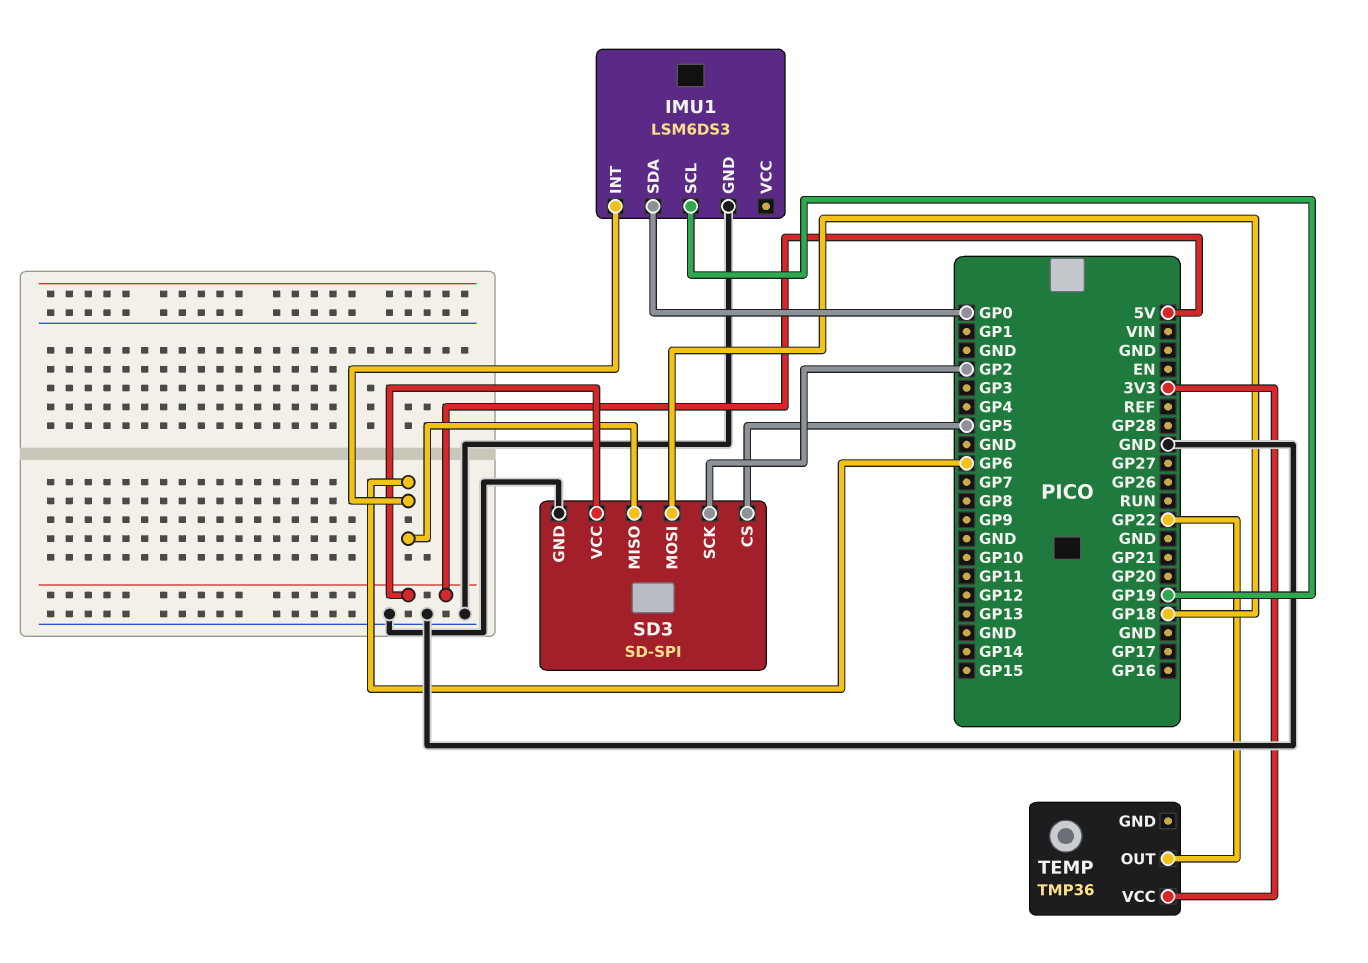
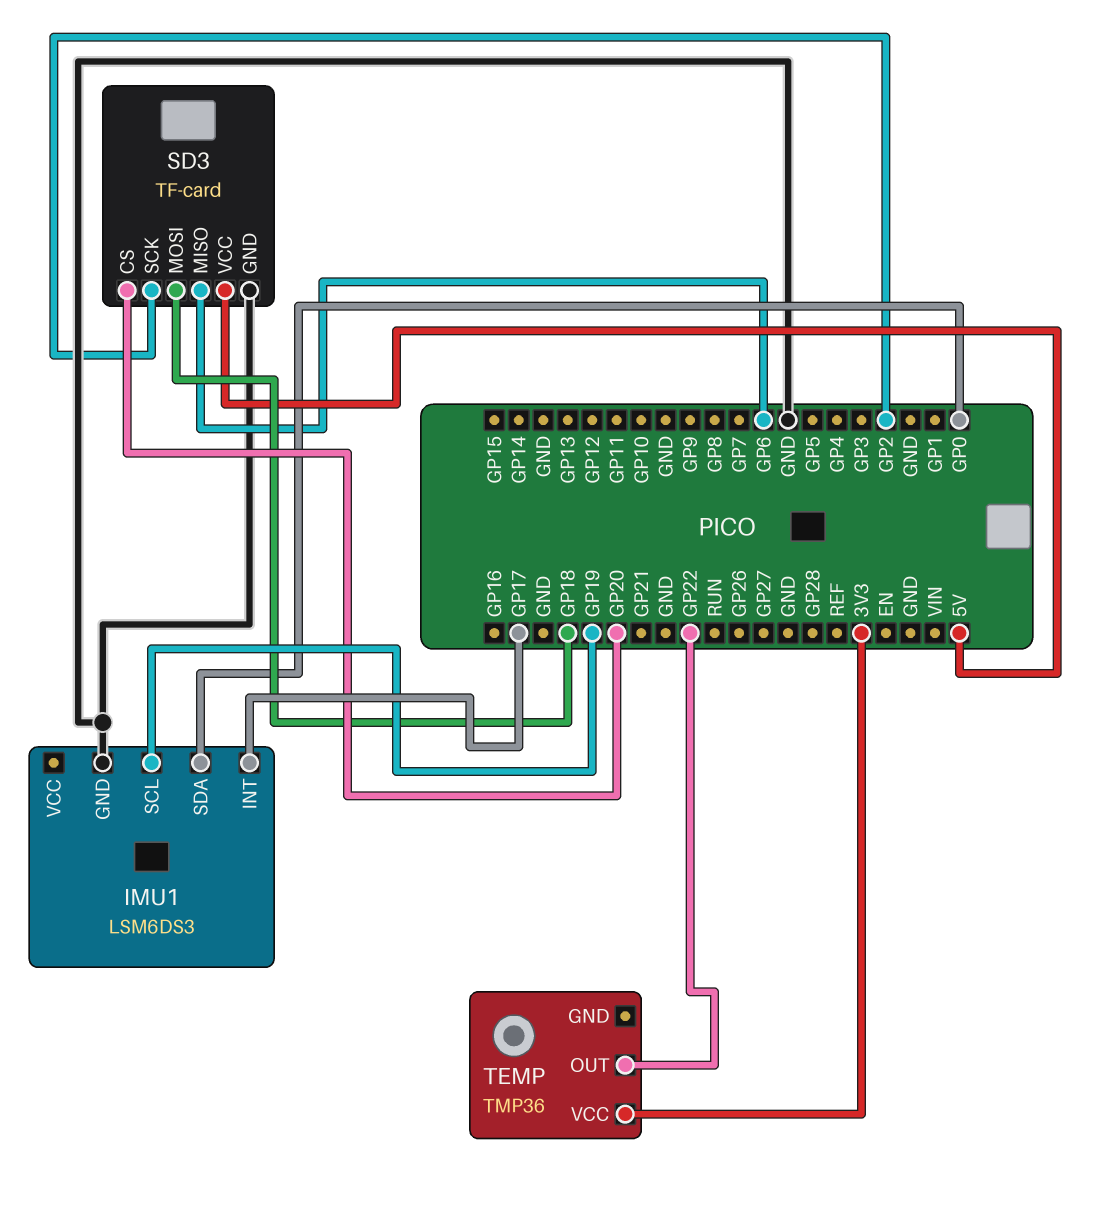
IMU1 pin INT: GP6 -> GP17
SD3: SD-SPI -> TF-card
SD3 pin CS: GP5 -> GP20

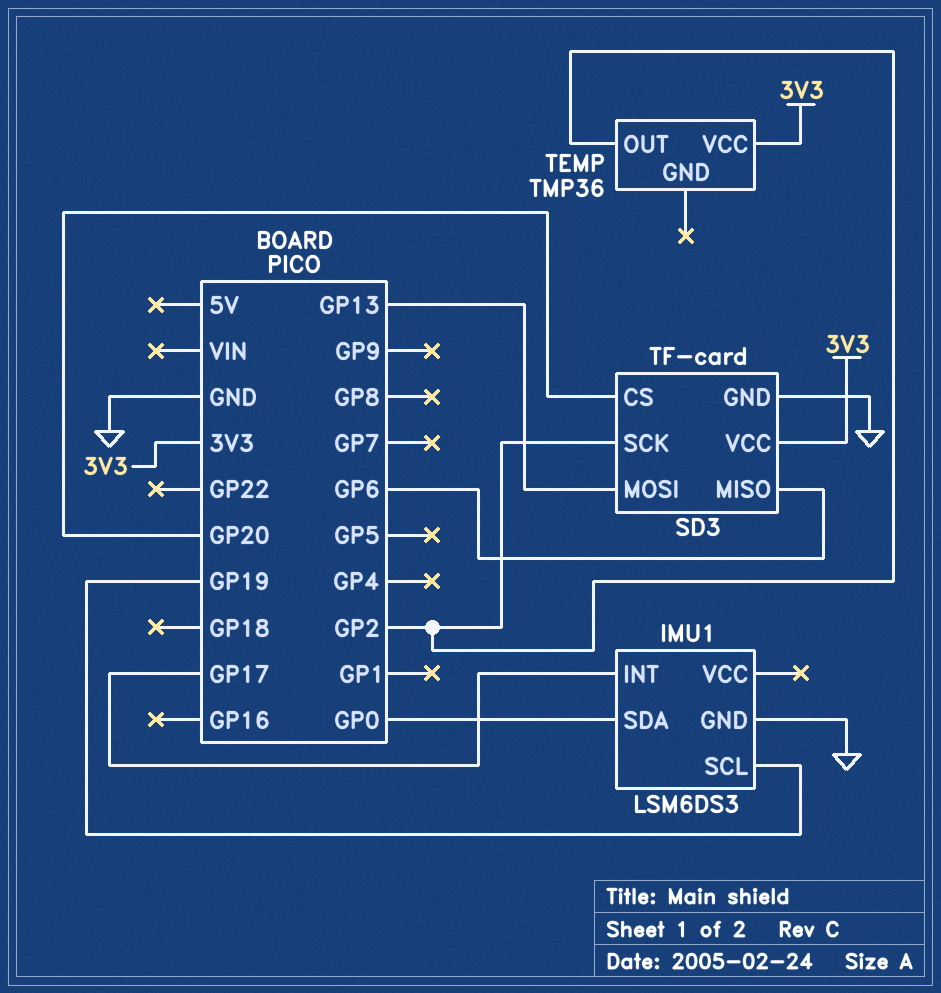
SD3 pin MOSI: GP18 -> GP13
SD3 pin VCC: 5V -> 3V3
TEMP pin OUT: GP22 -> GP2

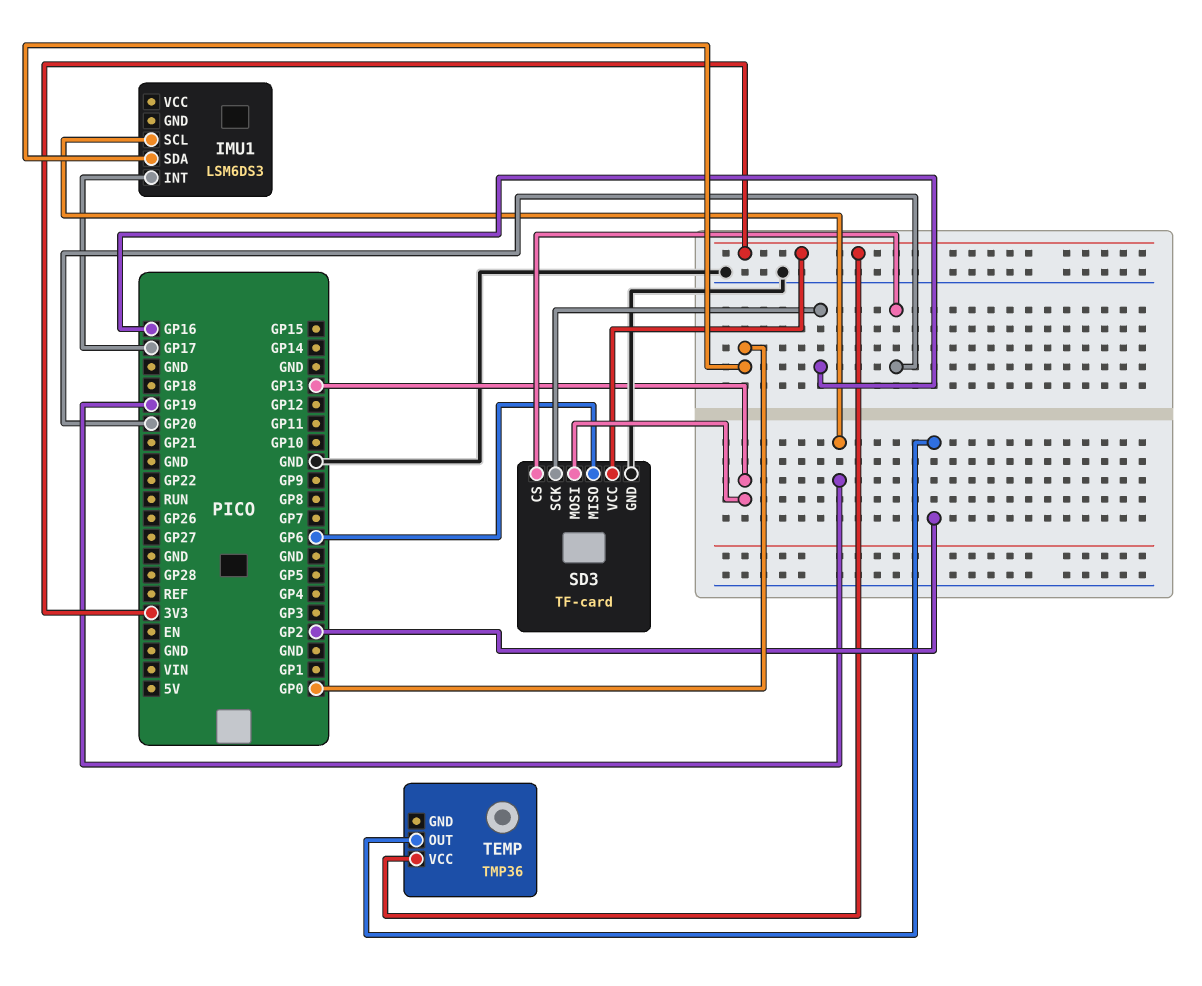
IMU1 pin GND: GND -> none
SD3 pin SCK: GP2 -> GP16

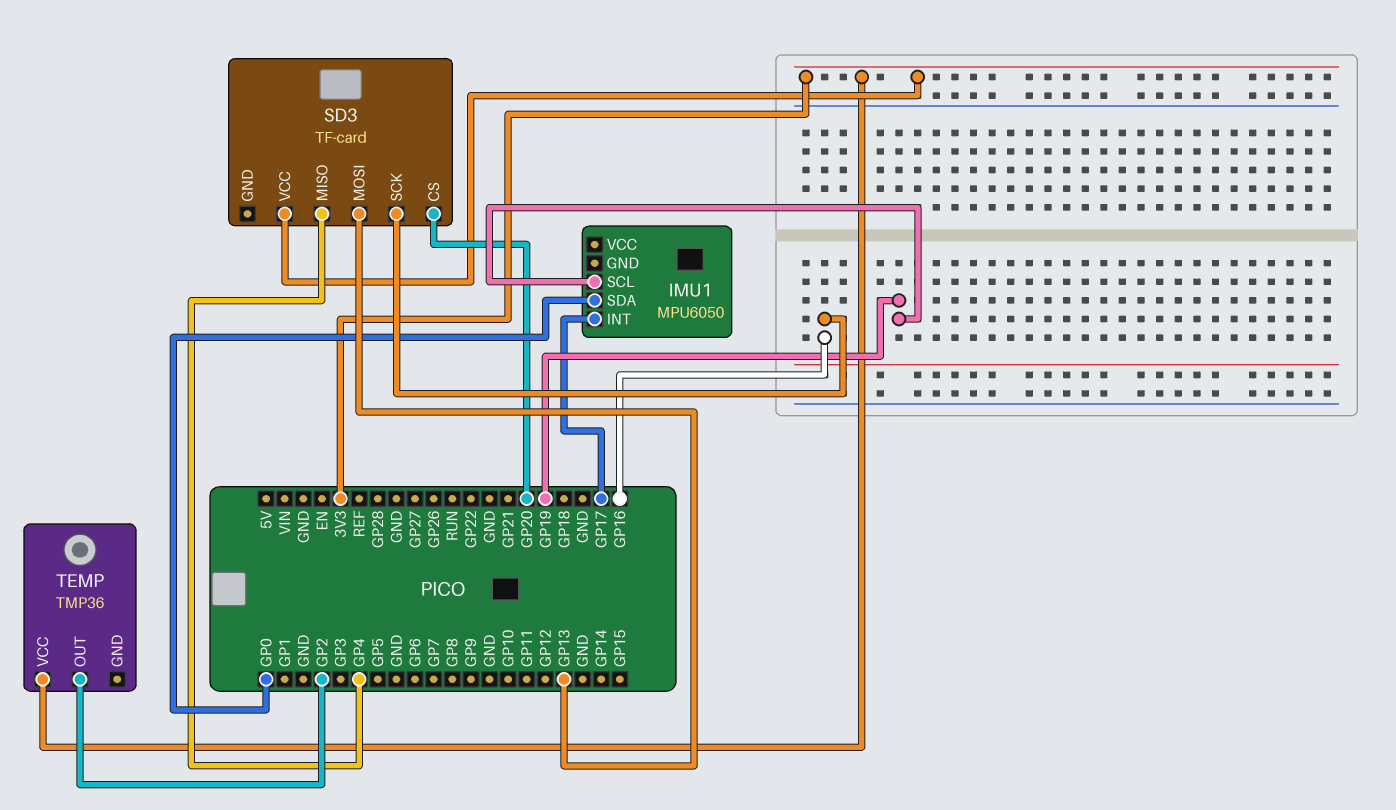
IMU1: LSM6DS3 -> MPU6050
SD3 pin GND: GND -> none
SD3 pin MISO: GP6 -> GP4

